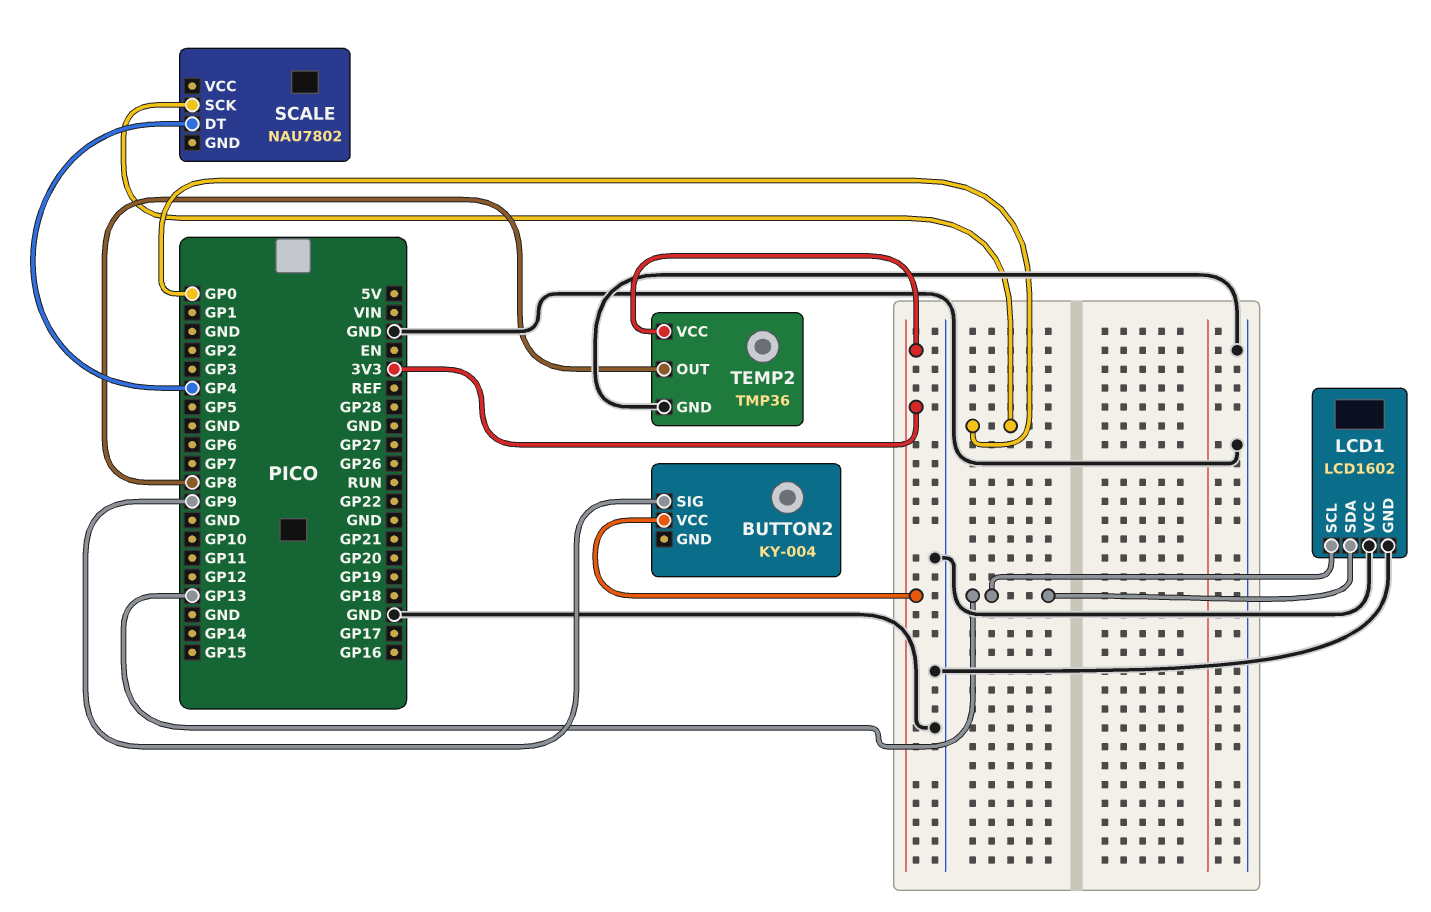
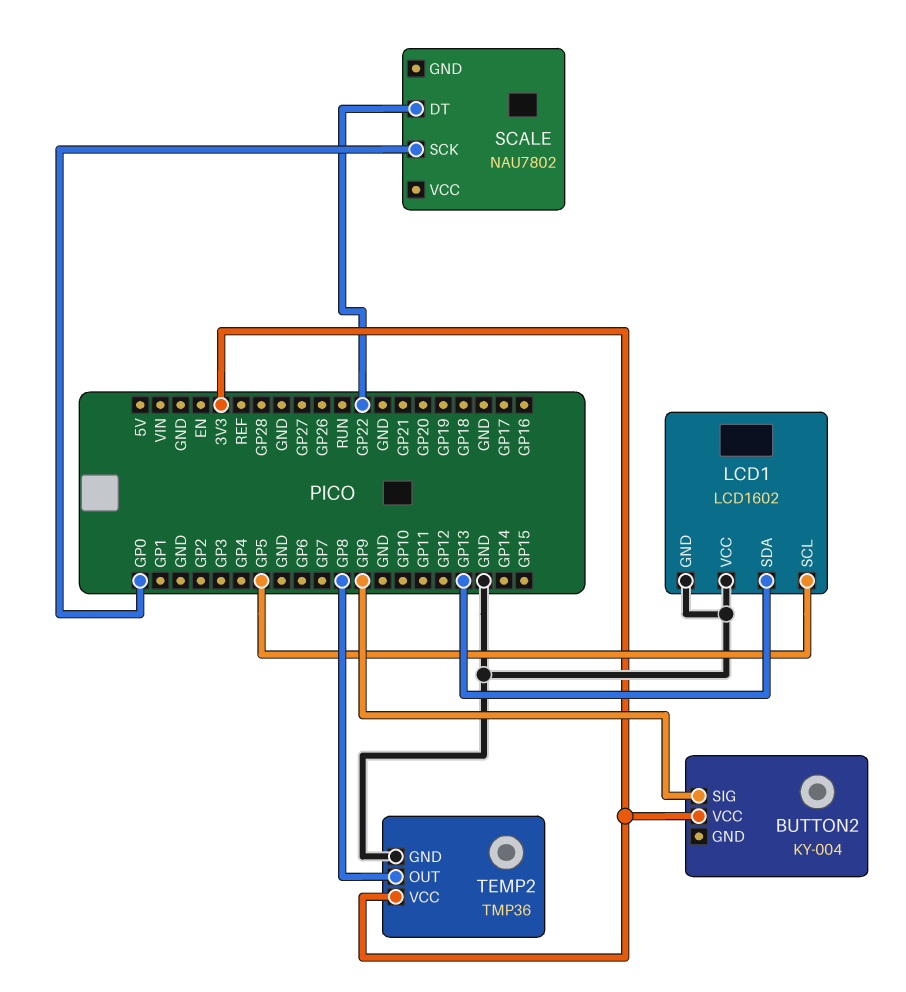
LCD1 pin SCL: GP13 -> GP5
SCALE pin DT: GP4 -> GP22

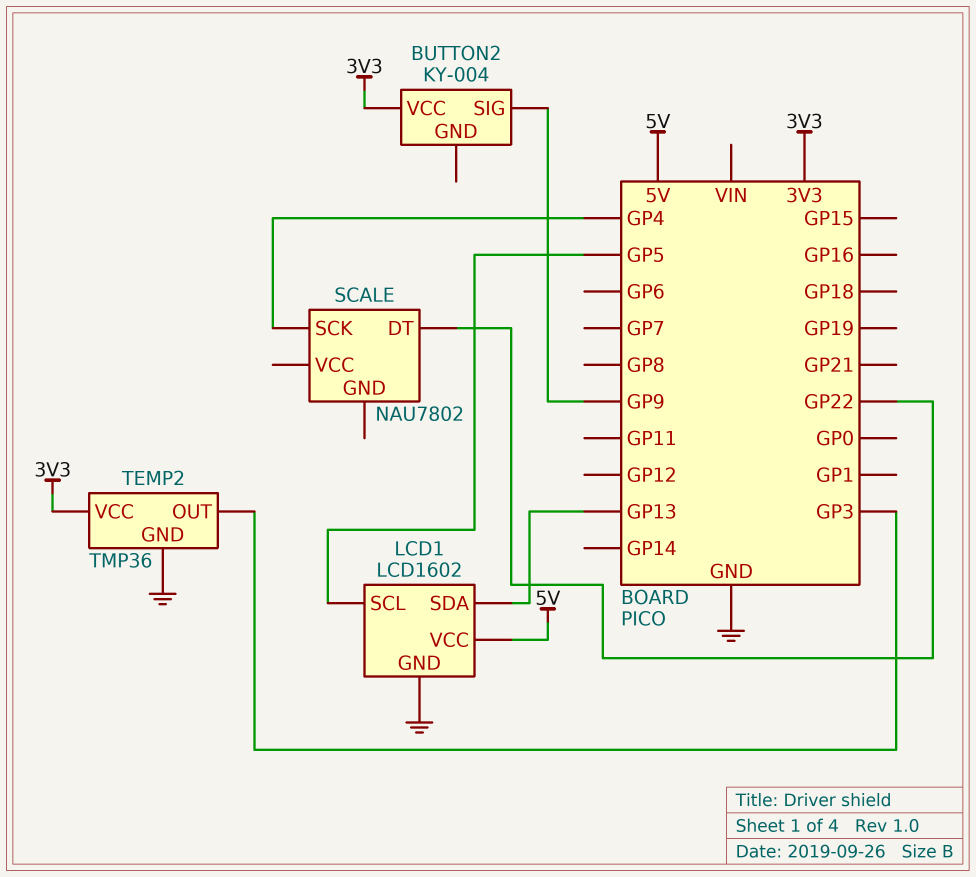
LCD1 pin VCC: GND -> 5V
SCALE pin SCK: GP0 -> GP4
TEMP2 pin OUT: GP8 -> GP3

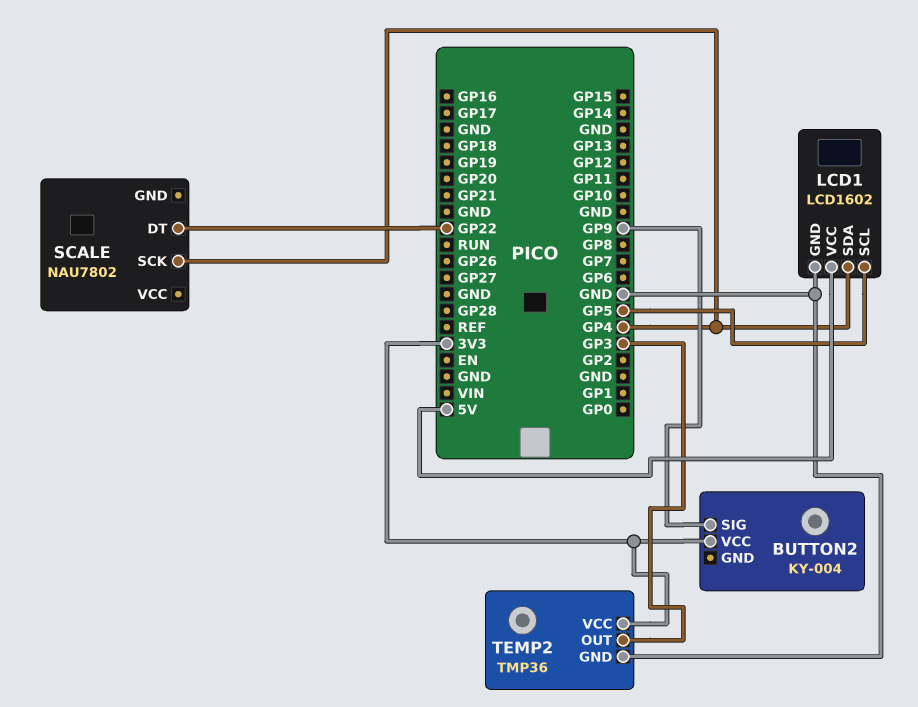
LCD1 pin SDA: GP13 -> GP4

